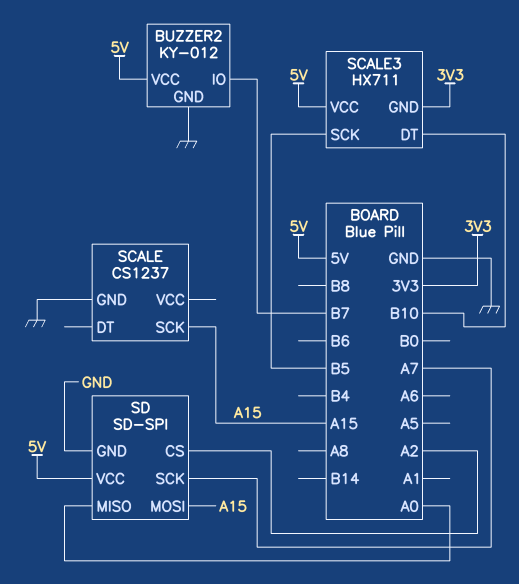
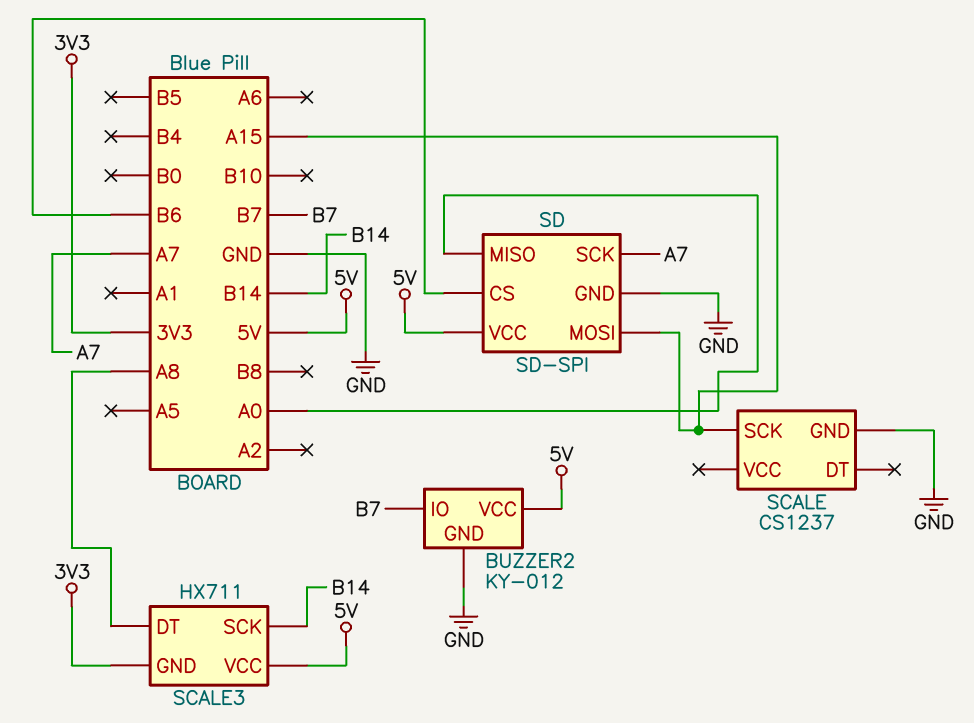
SCALE3 pin DT: B10 -> A8
SCALE3 pin SCK: B5 -> B14
SD pin CS: A2 -> B6

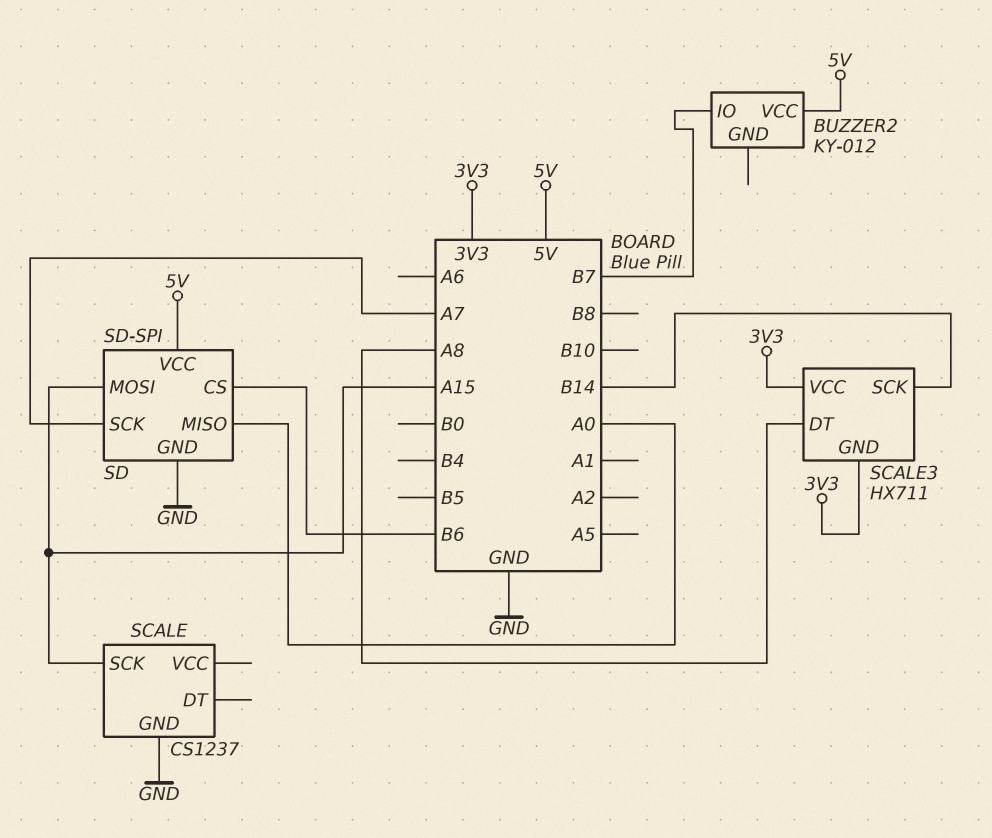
BUZZER2 pin GND: GND -> none
SCALE3 pin VCC: 5V -> 3V3

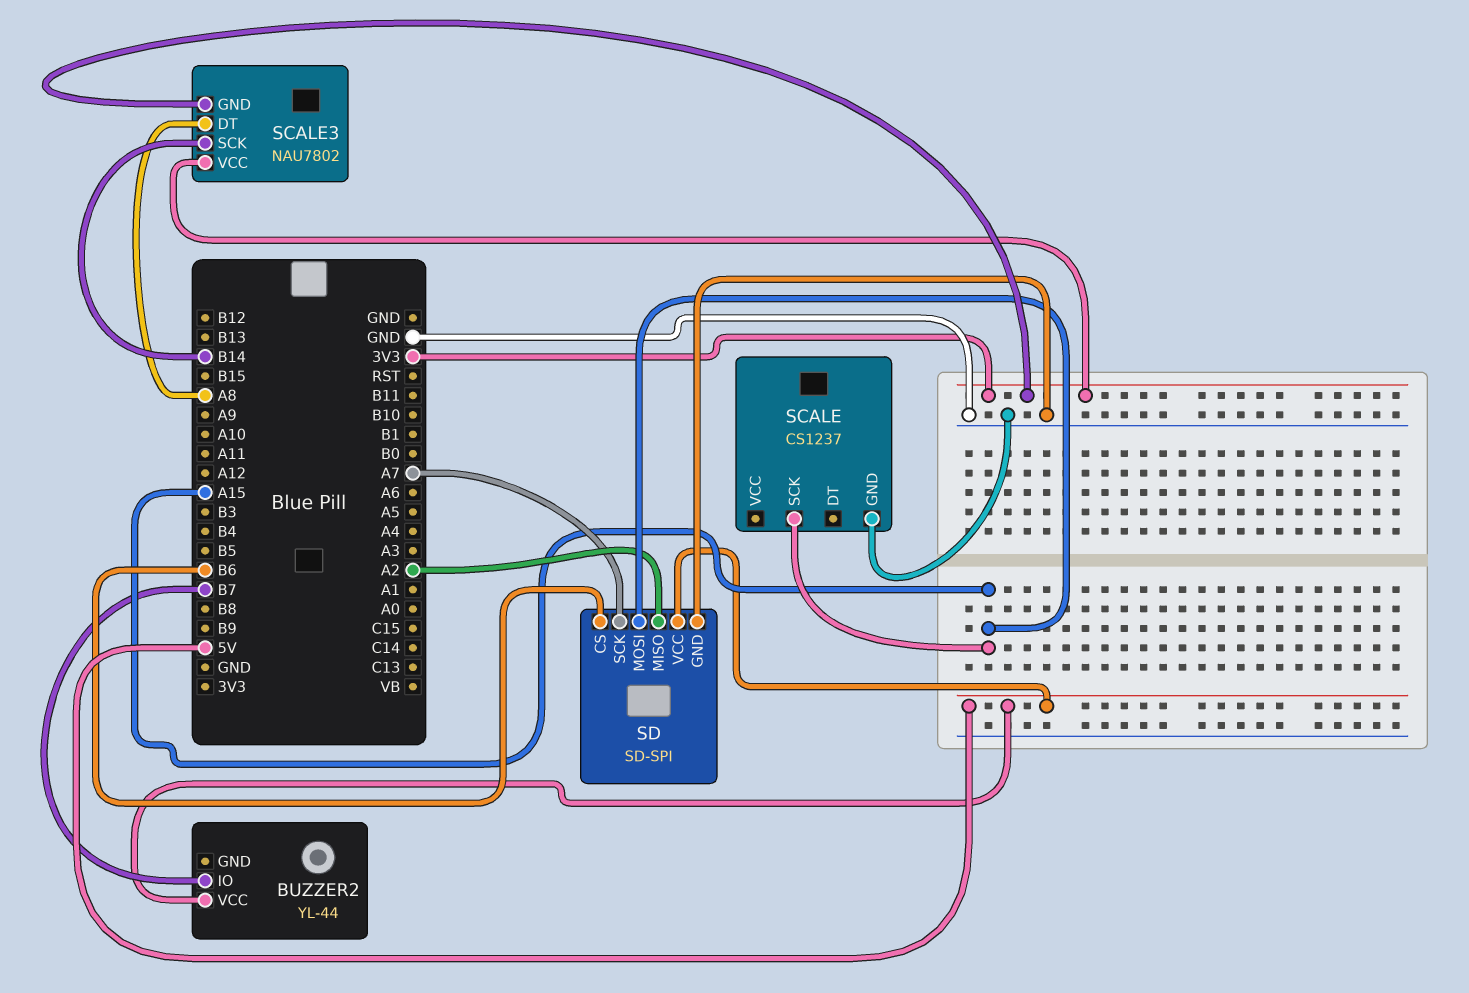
BUZZER2: KY-012 -> YL-44
SCALE3: HX711 -> NAU7802
SD pin MISO: A0 -> A2

